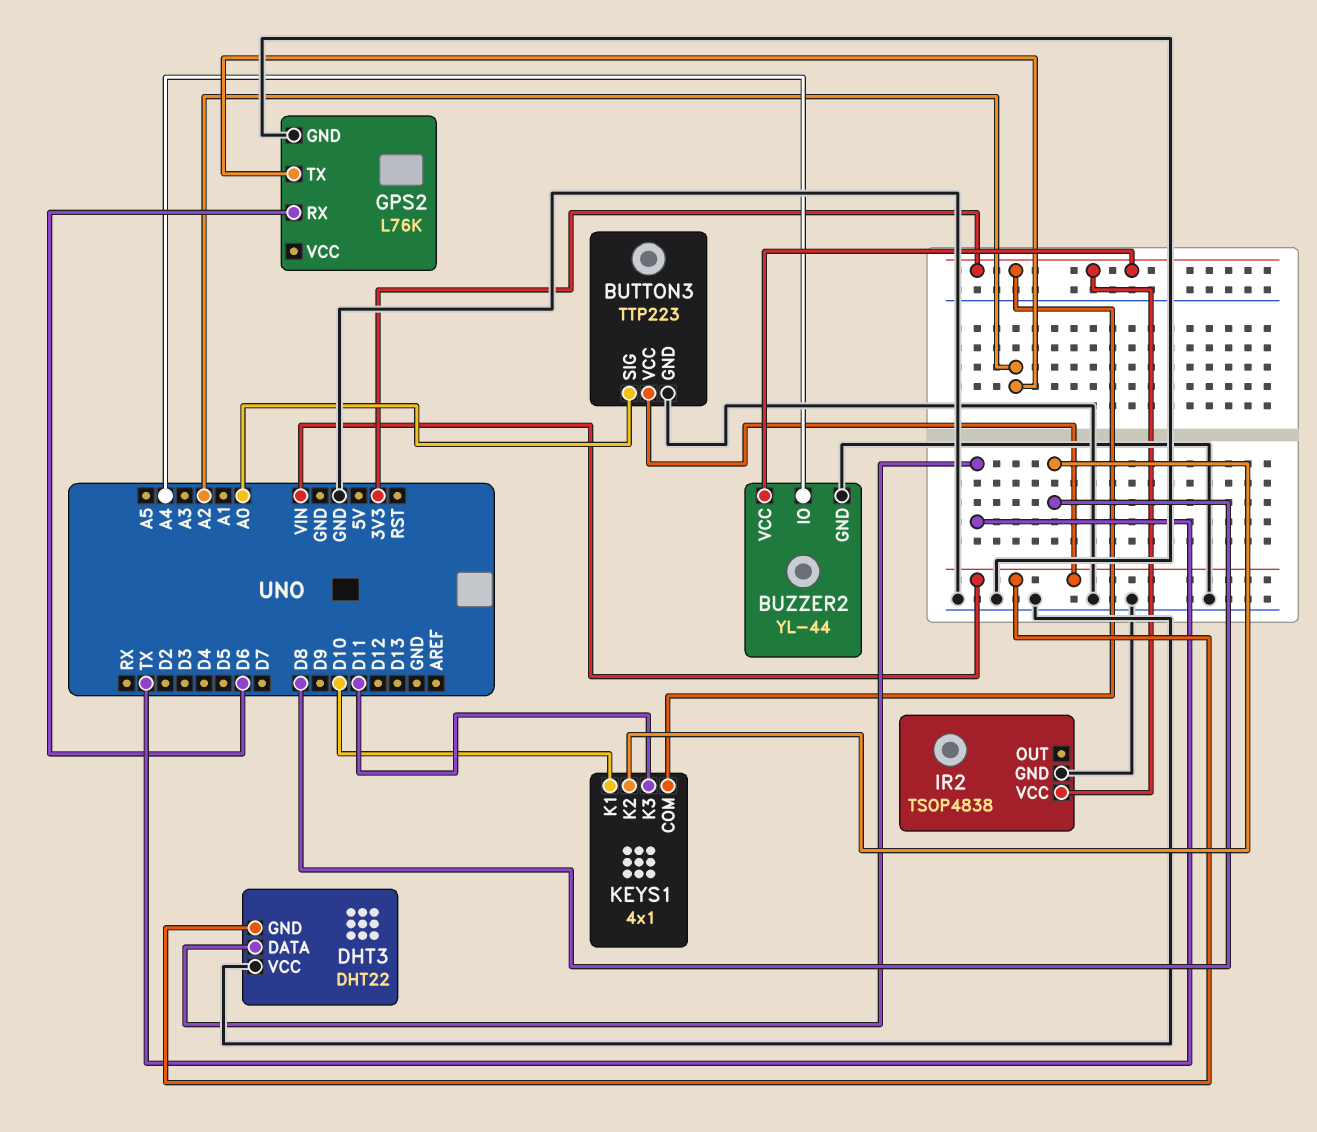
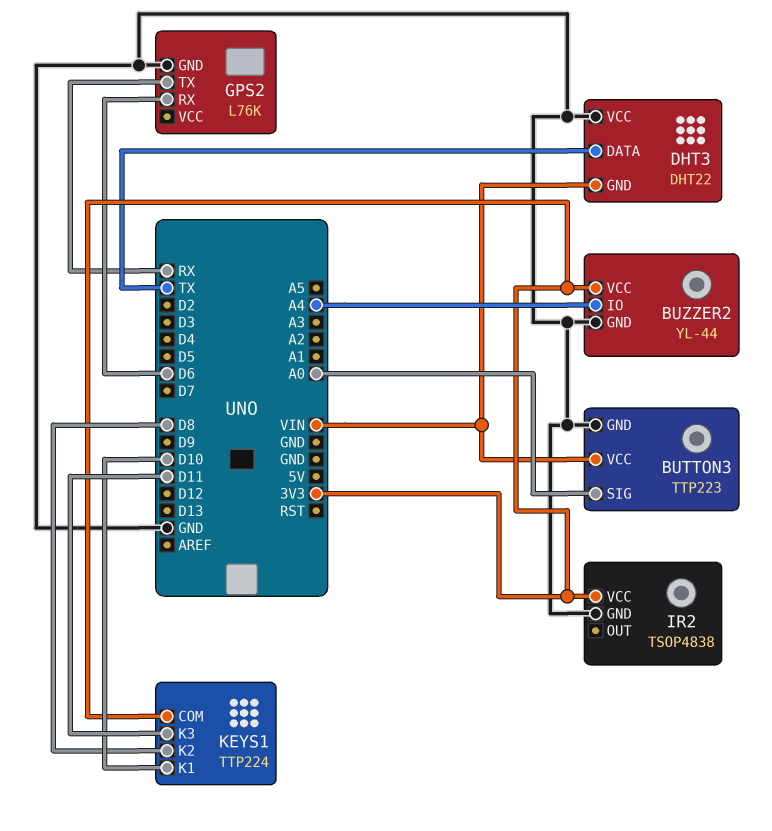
GPS2 pin TX: A2 -> RX
KEYS1: 4x1 -> TTP224

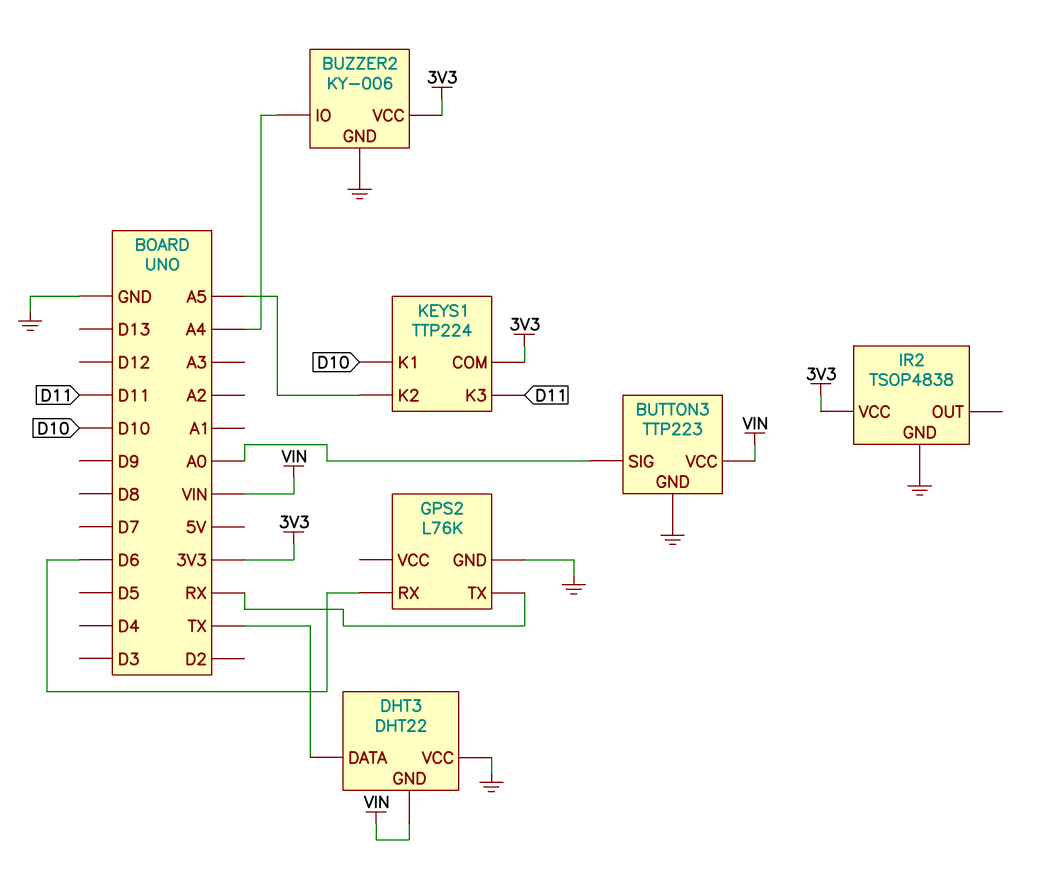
BUZZER2: YL-44 -> KY-006
KEYS1 pin K2: D8 -> A5

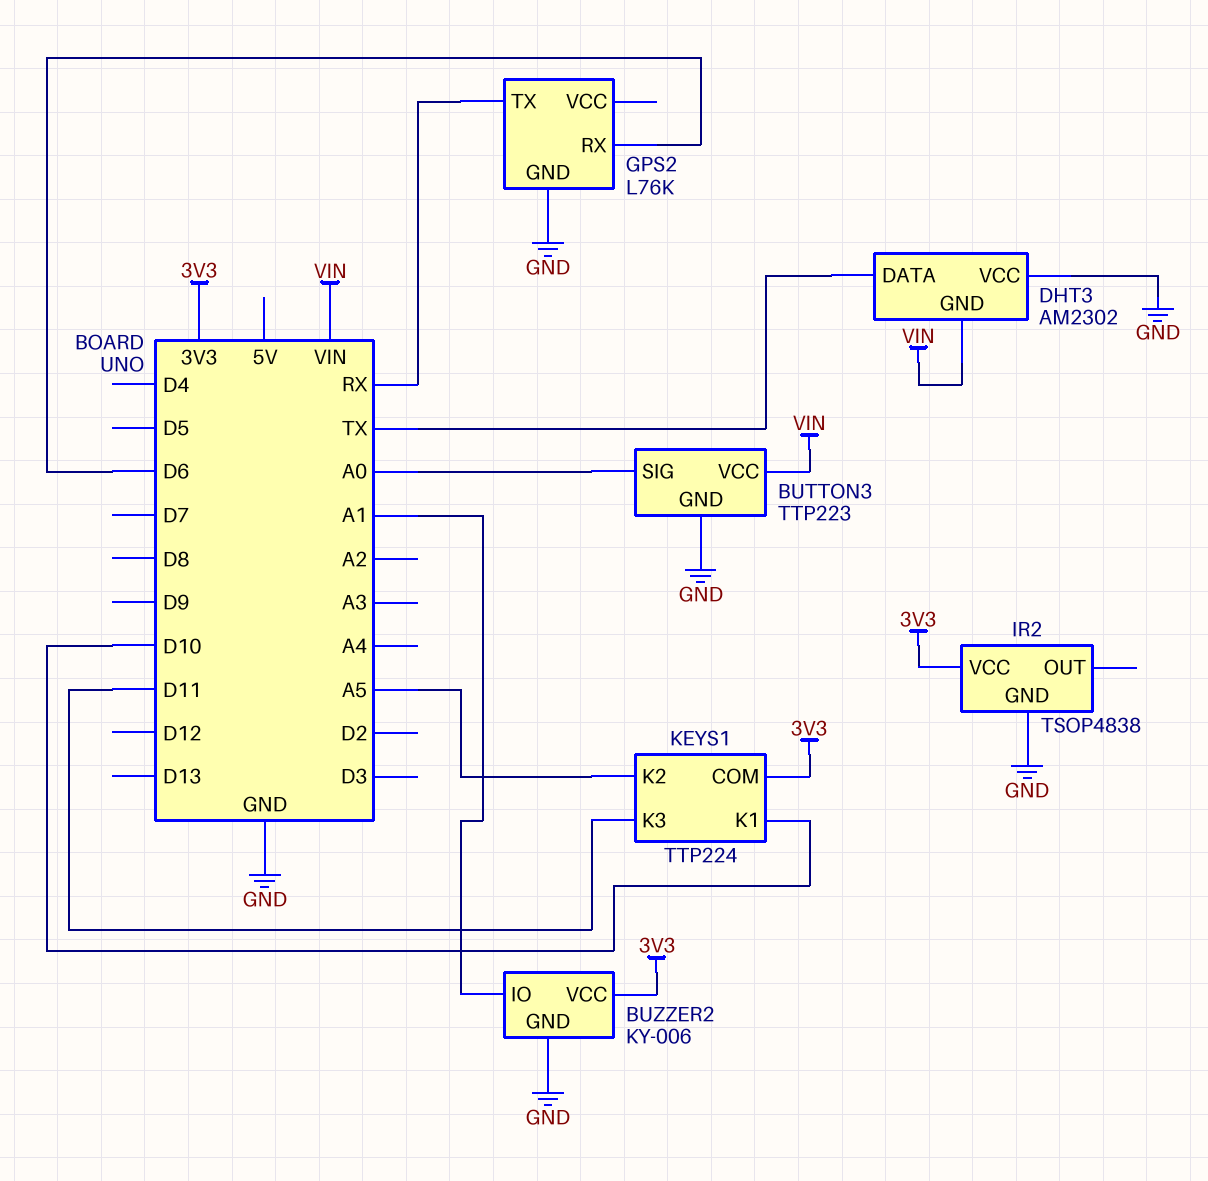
BUZZER2 pin IO: A4 -> A1
DHT3: DHT22 -> AM2302

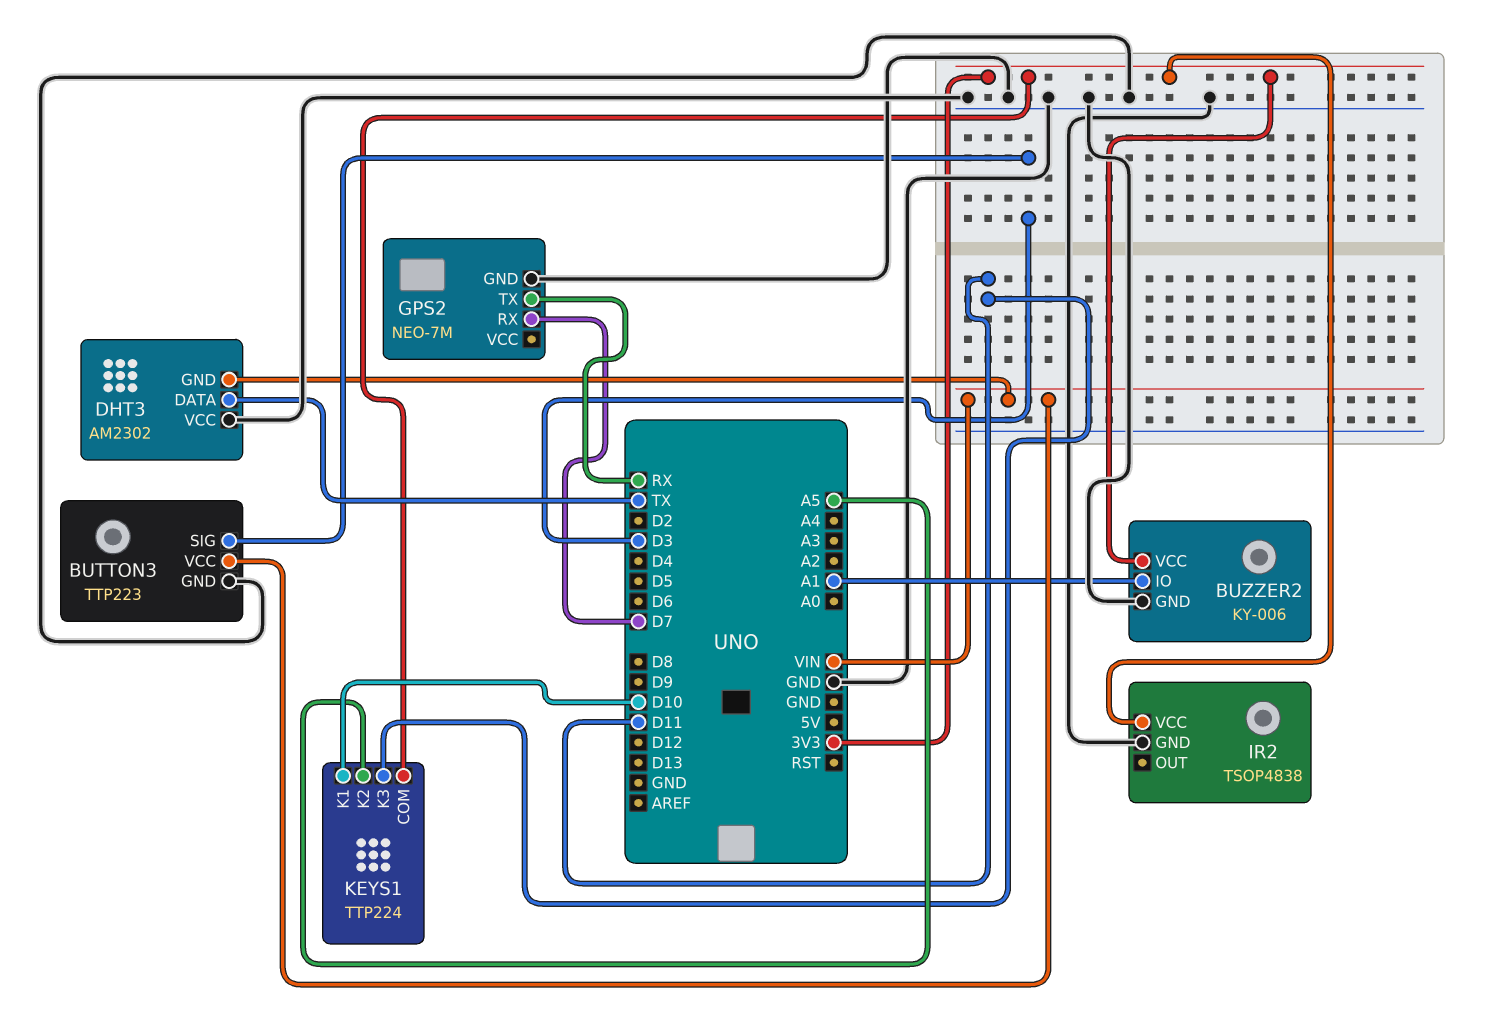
BUTTON3 pin SIG: A0 -> D3
GPS2: L76K -> NEO-7M
GPS2 pin RX: D6 -> D7

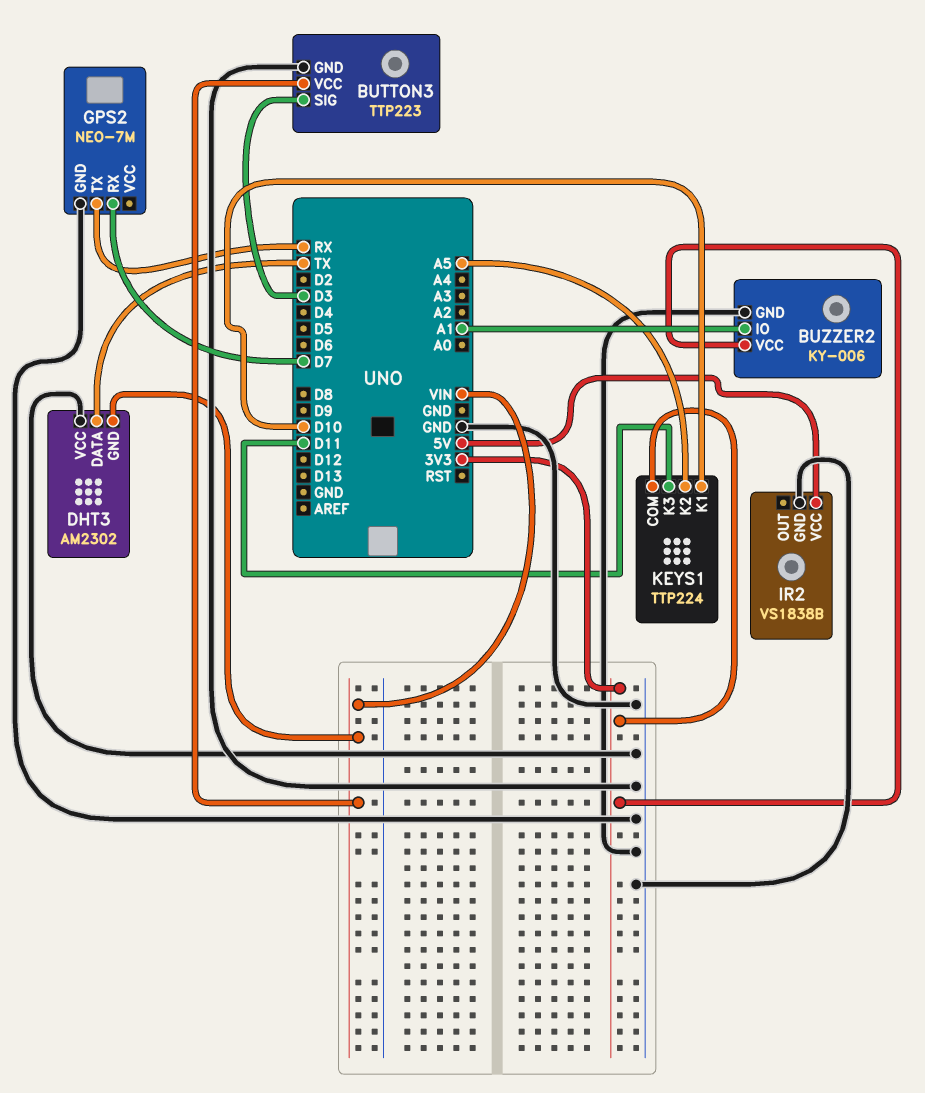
IR2: TSOP4838 -> VS1838B
IR2 pin VCC: 3V3 -> 5V

